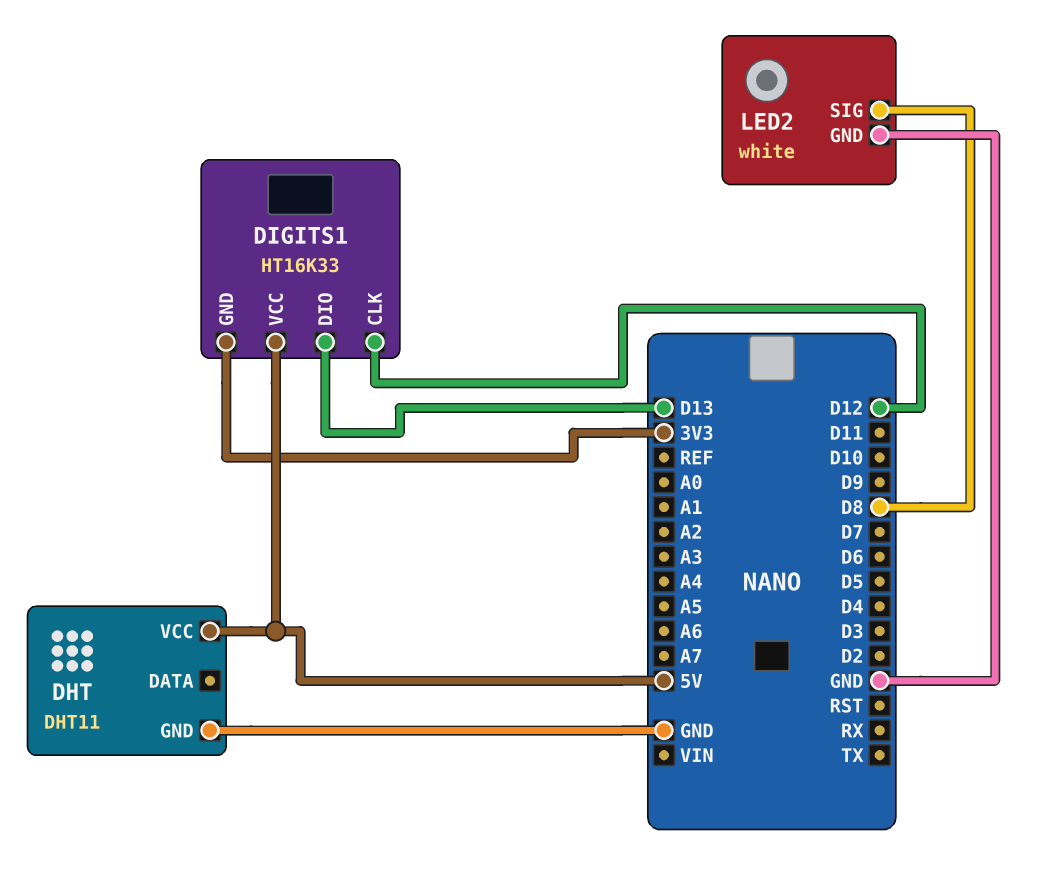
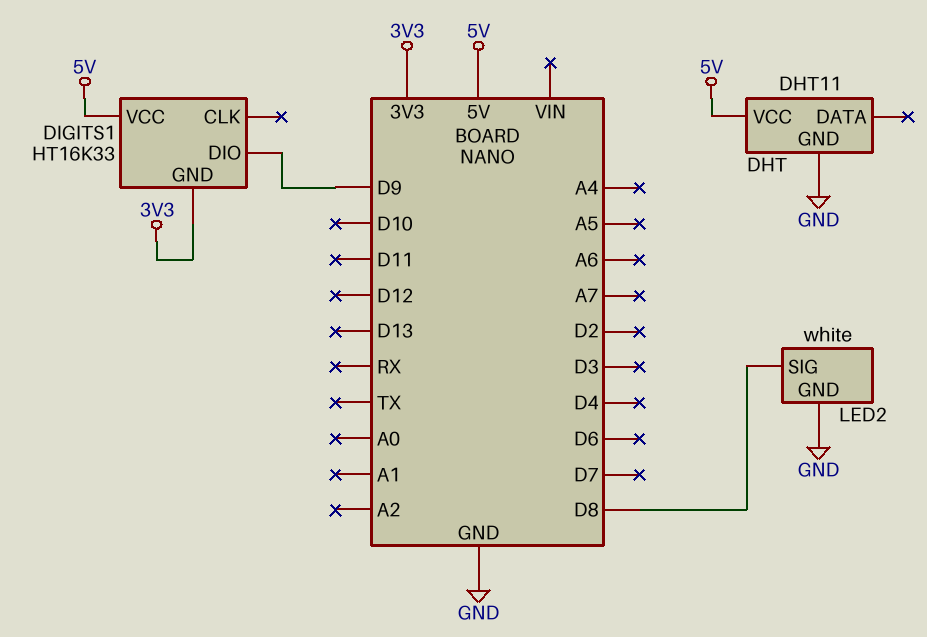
DIGITS1 pin CLK: D12 -> none
DIGITS1 pin DIO: D13 -> D9

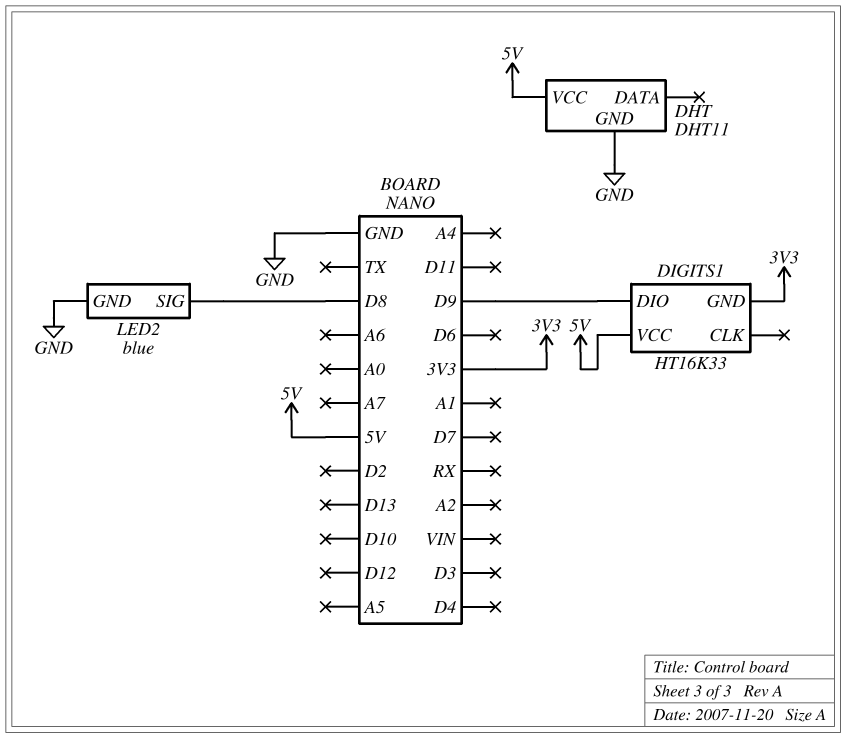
LED2: white -> blue

